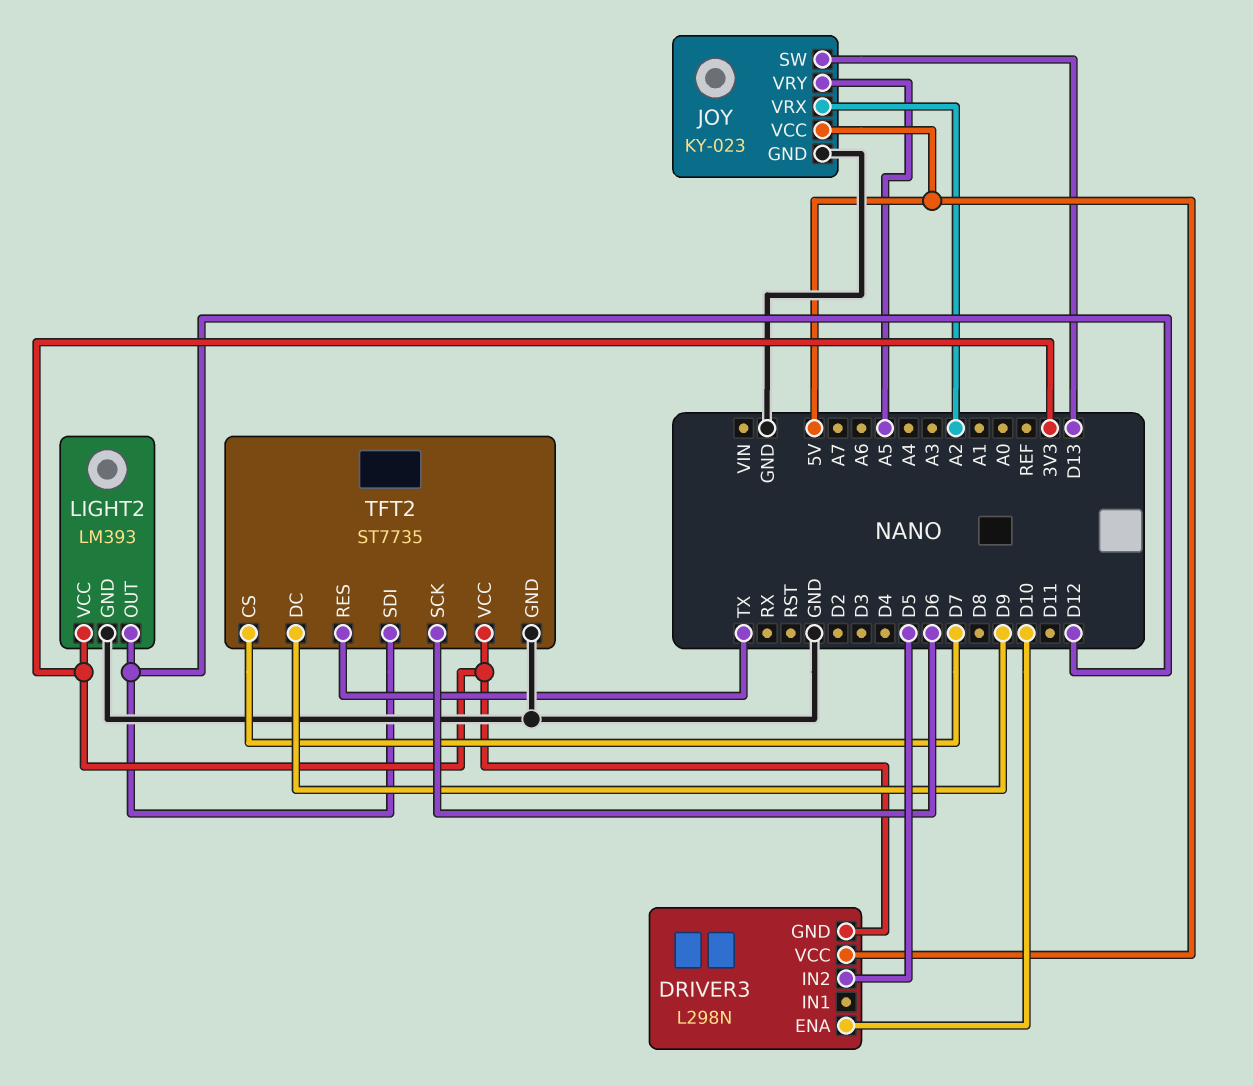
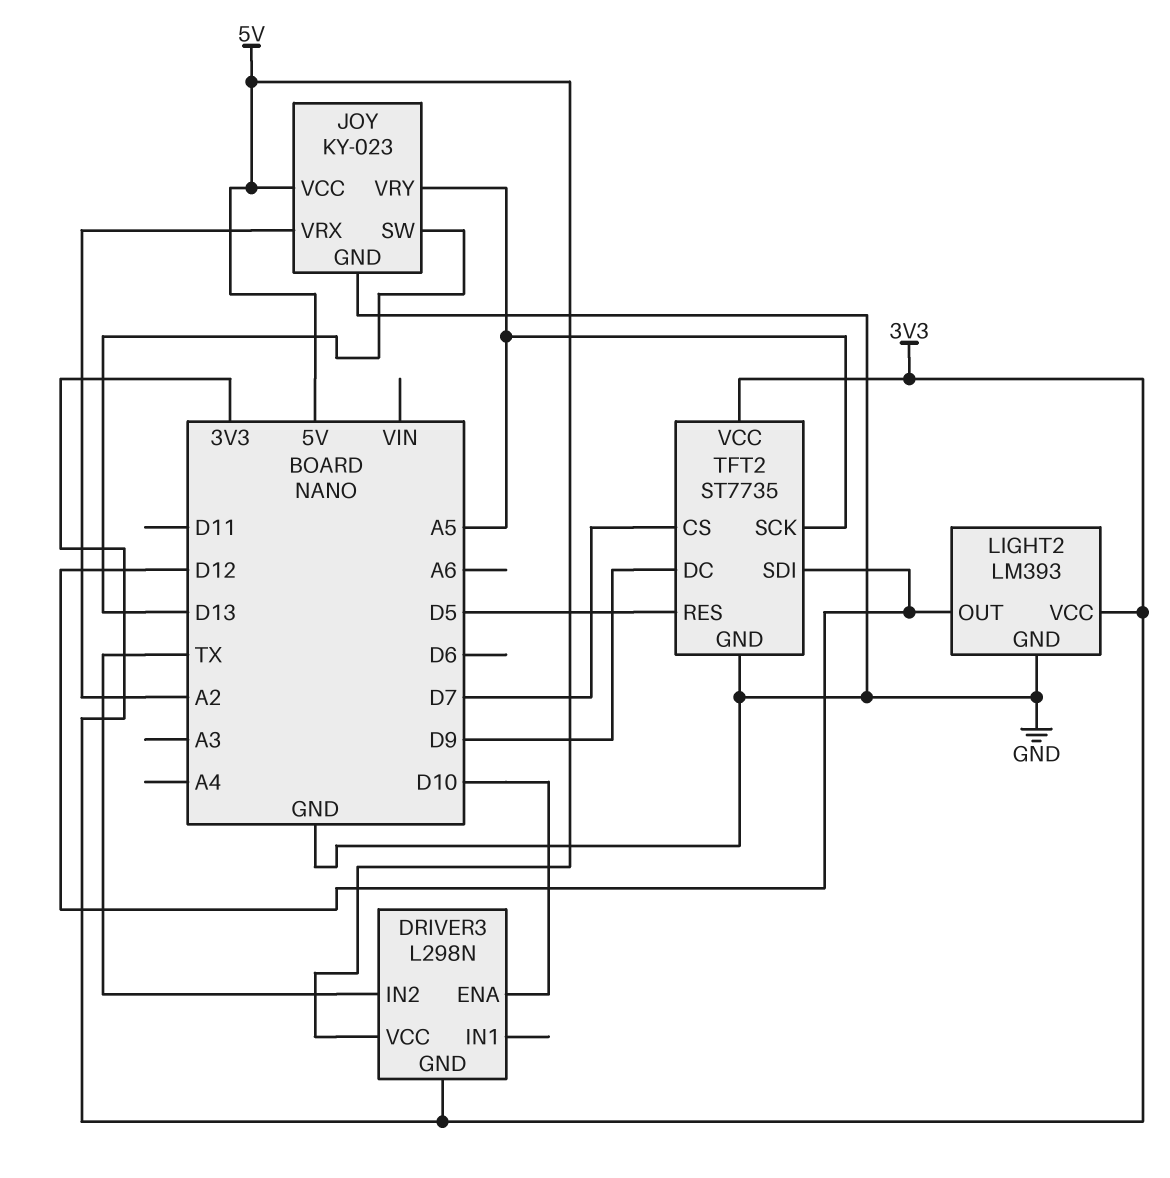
DRIVER3 pin IN2: D5 -> TX
TFT2 pin RES: TX -> D5
TFT2 pin SCK: D6 -> A5

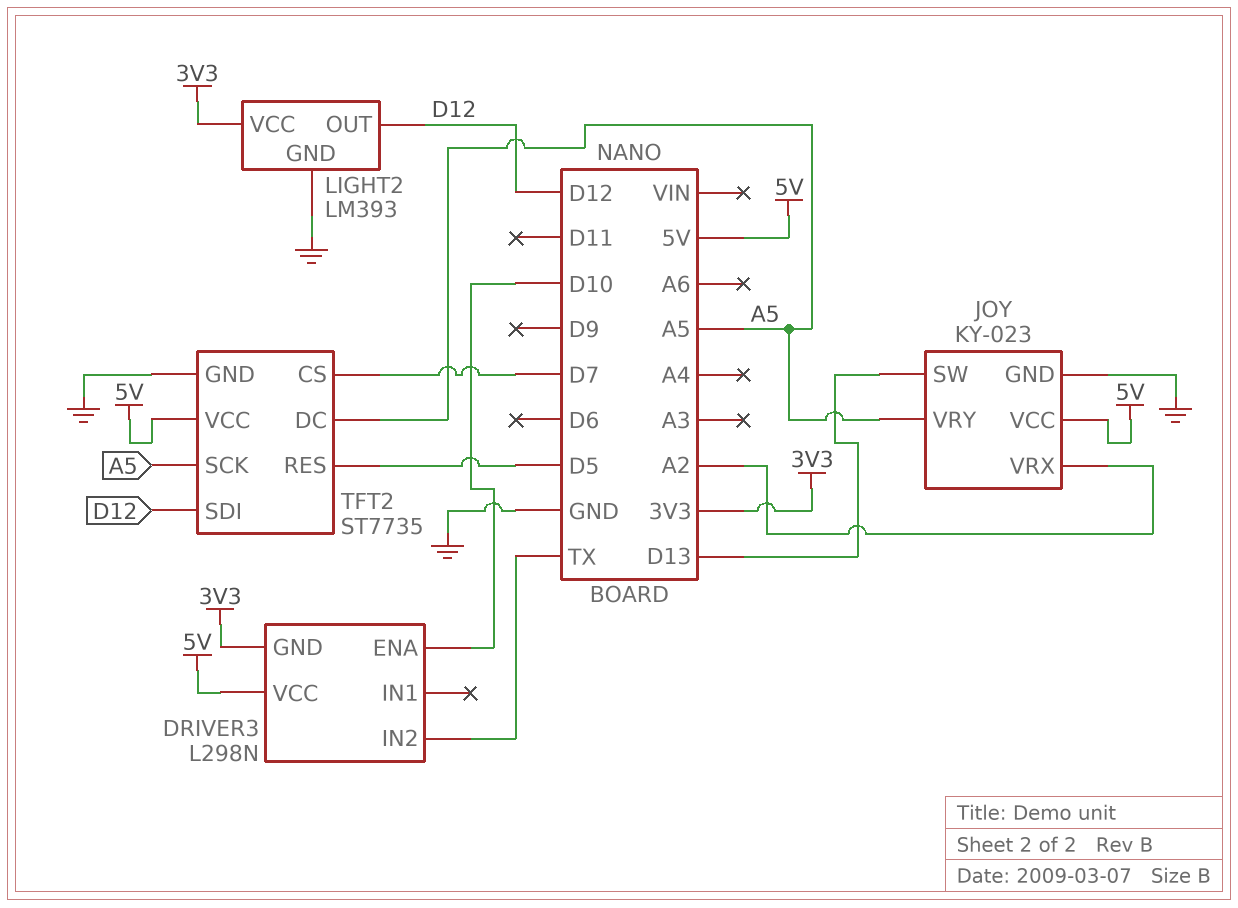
TFT2 pin DC: D9 -> A5
TFT2 pin VCC: 3V3 -> 5V

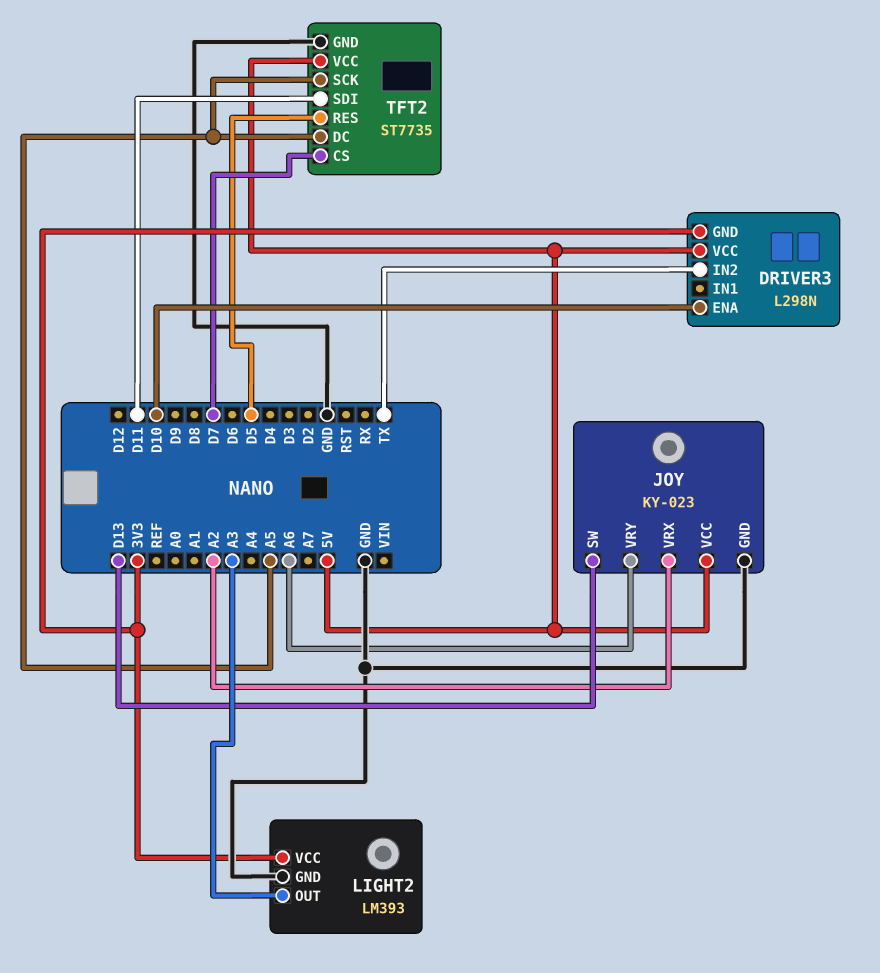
JOY pin VRY: A5 -> A6
LIGHT2 pin OUT: D12 -> A3
TFT2 pin SDI: D12 -> D11

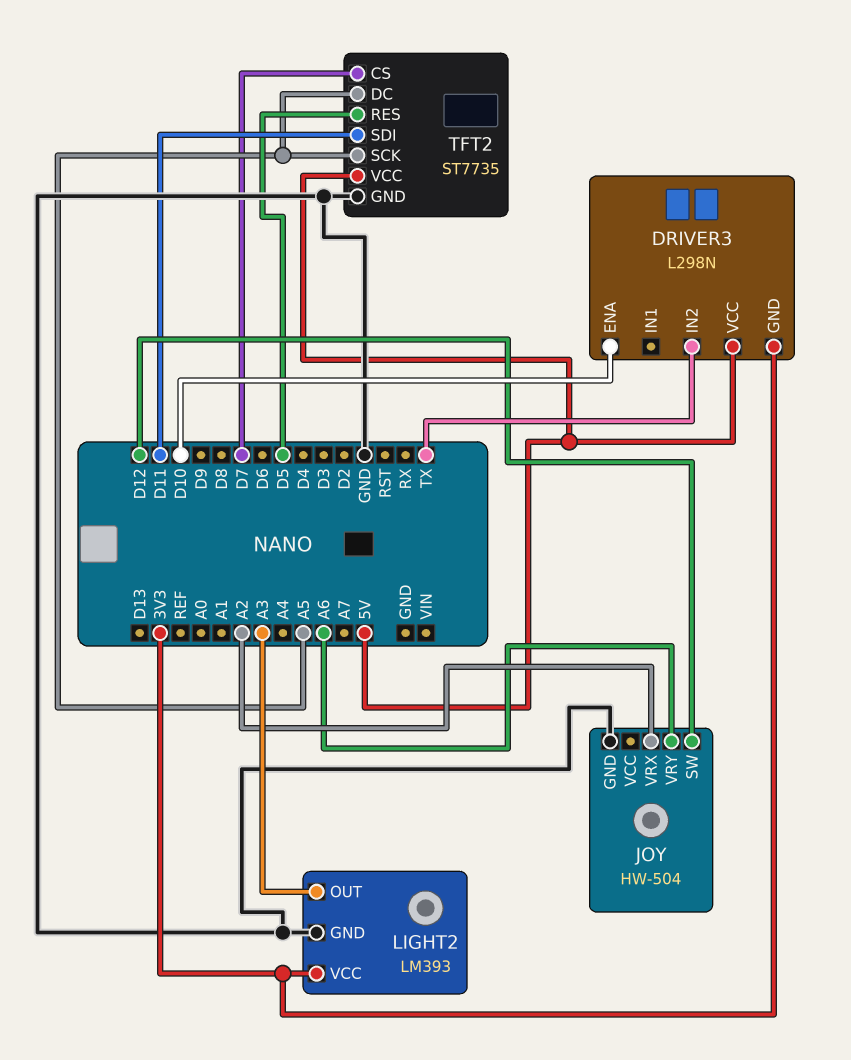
JOY: KY-023 -> HW-504
JOY pin SW: D13 -> D12
JOY pin VCC: 5V -> none

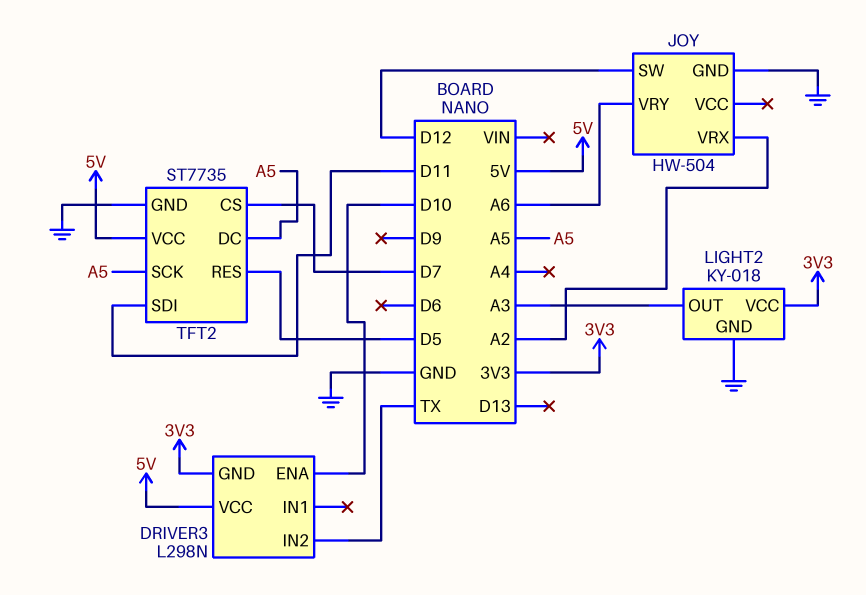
LIGHT2: LM393 -> KY-018

